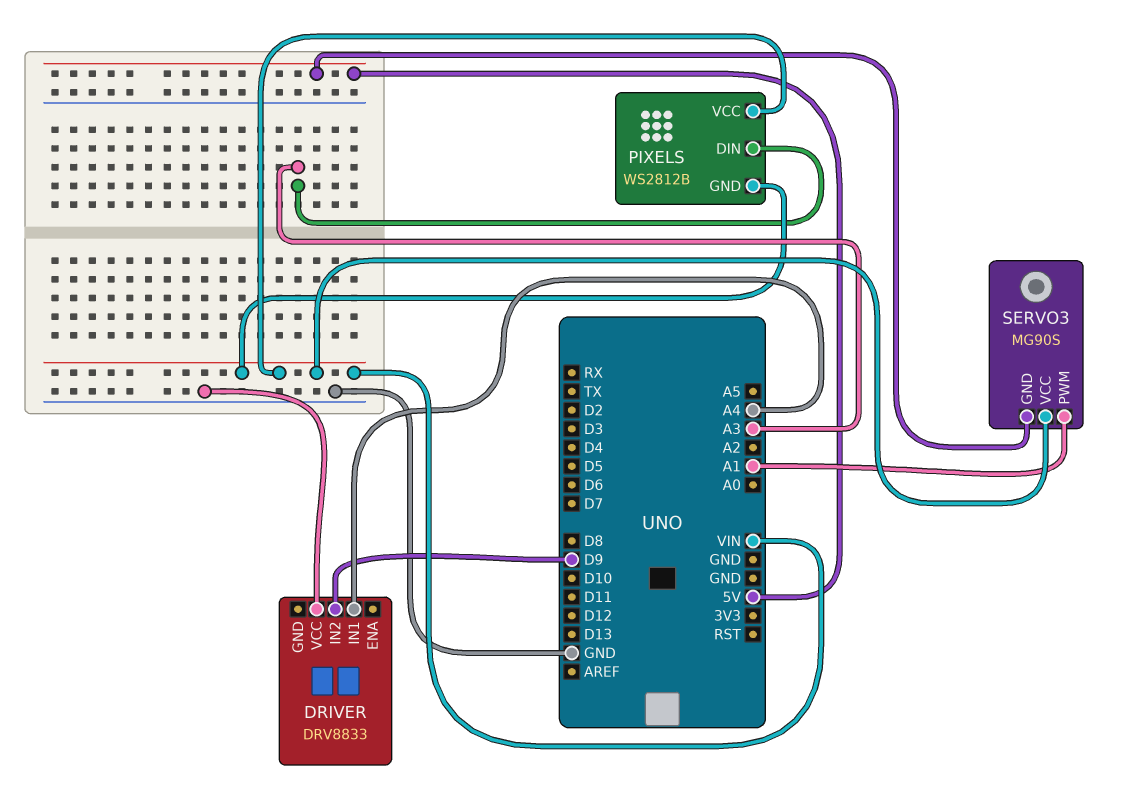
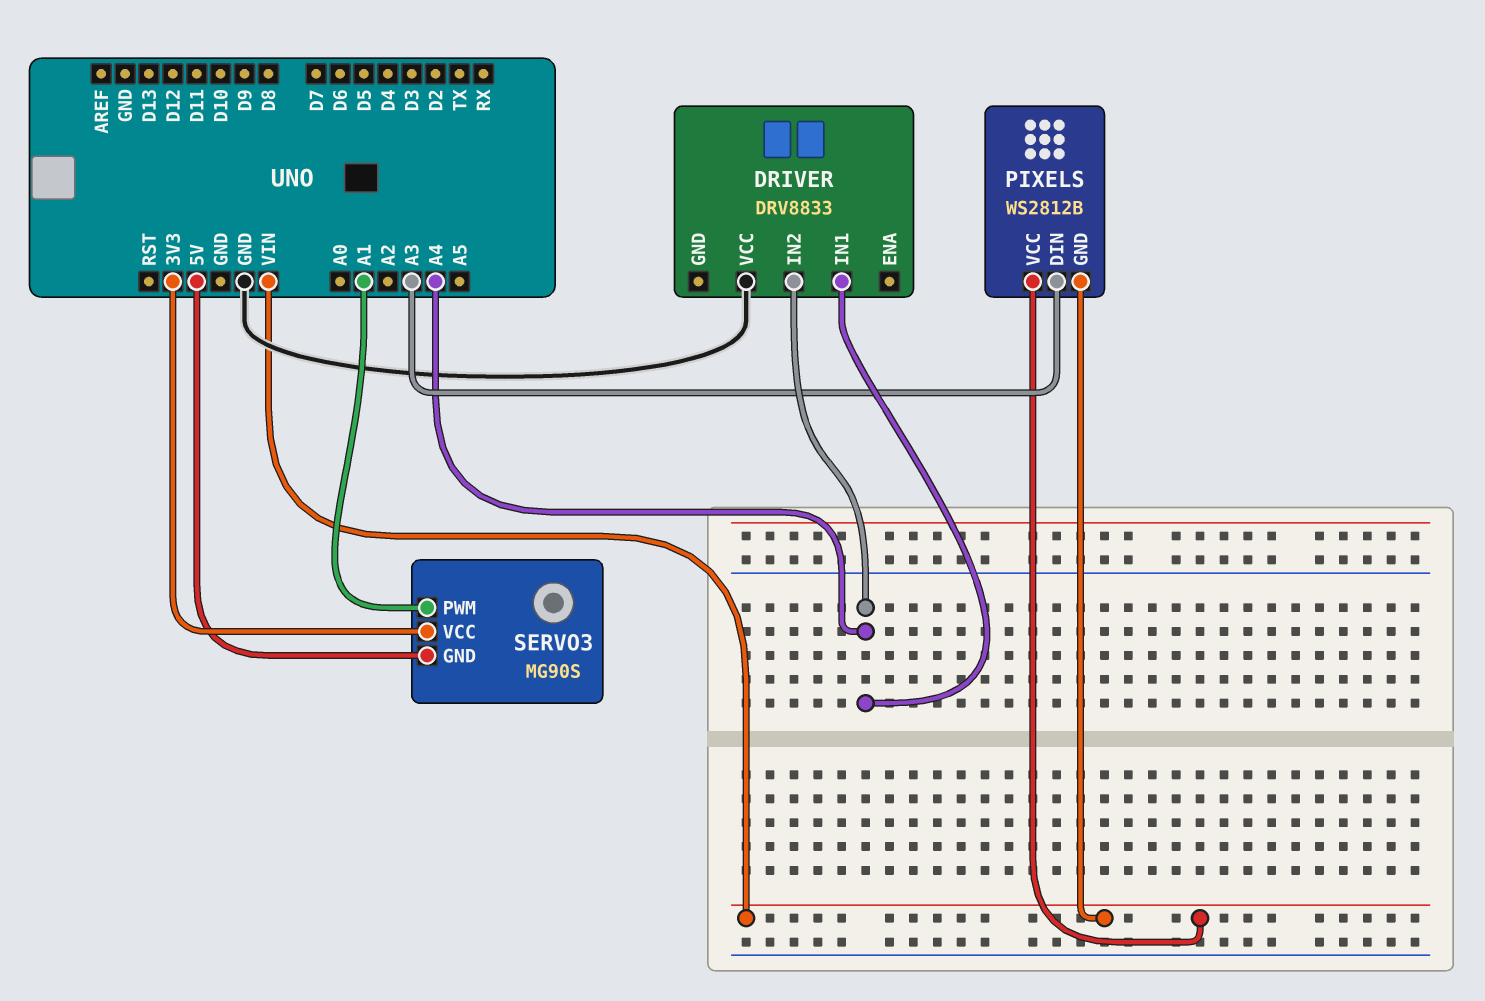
DRIVER pin IN2: D9 -> A4
SERVO3 pin VCC: VIN -> 3V3

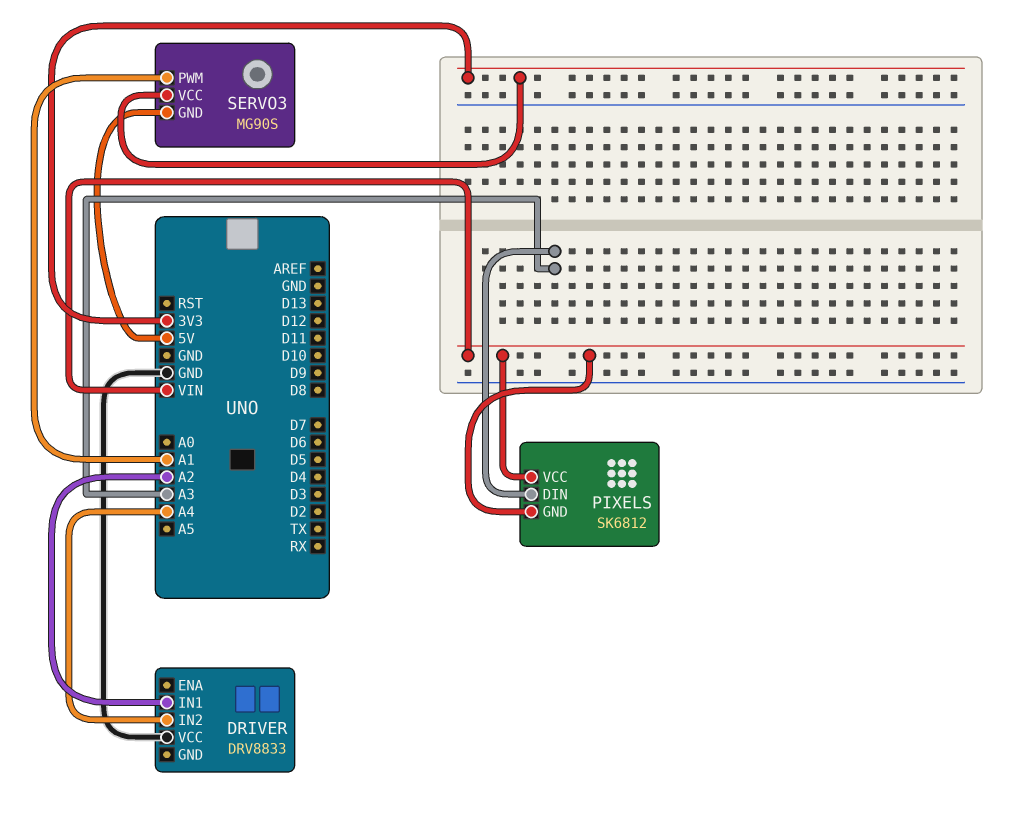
DRIVER pin IN1: A4 -> A2
PIXELS: WS2812B -> SK6812

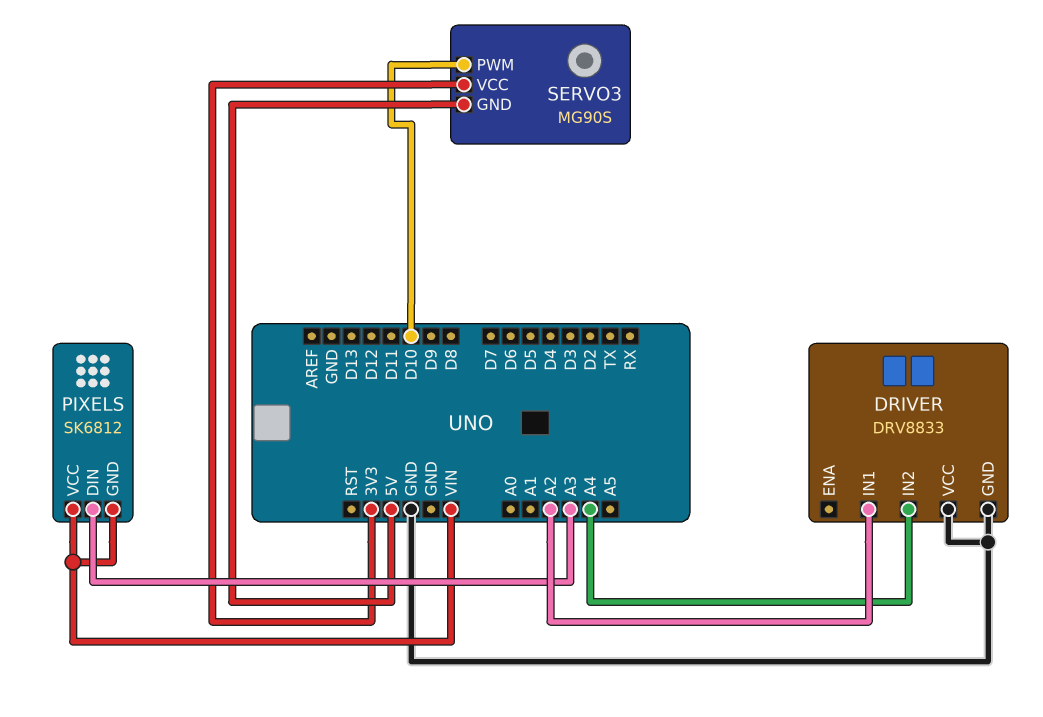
DRIVER pin GND: none -> GND
SERVO3 pin PWM: A1 -> D10

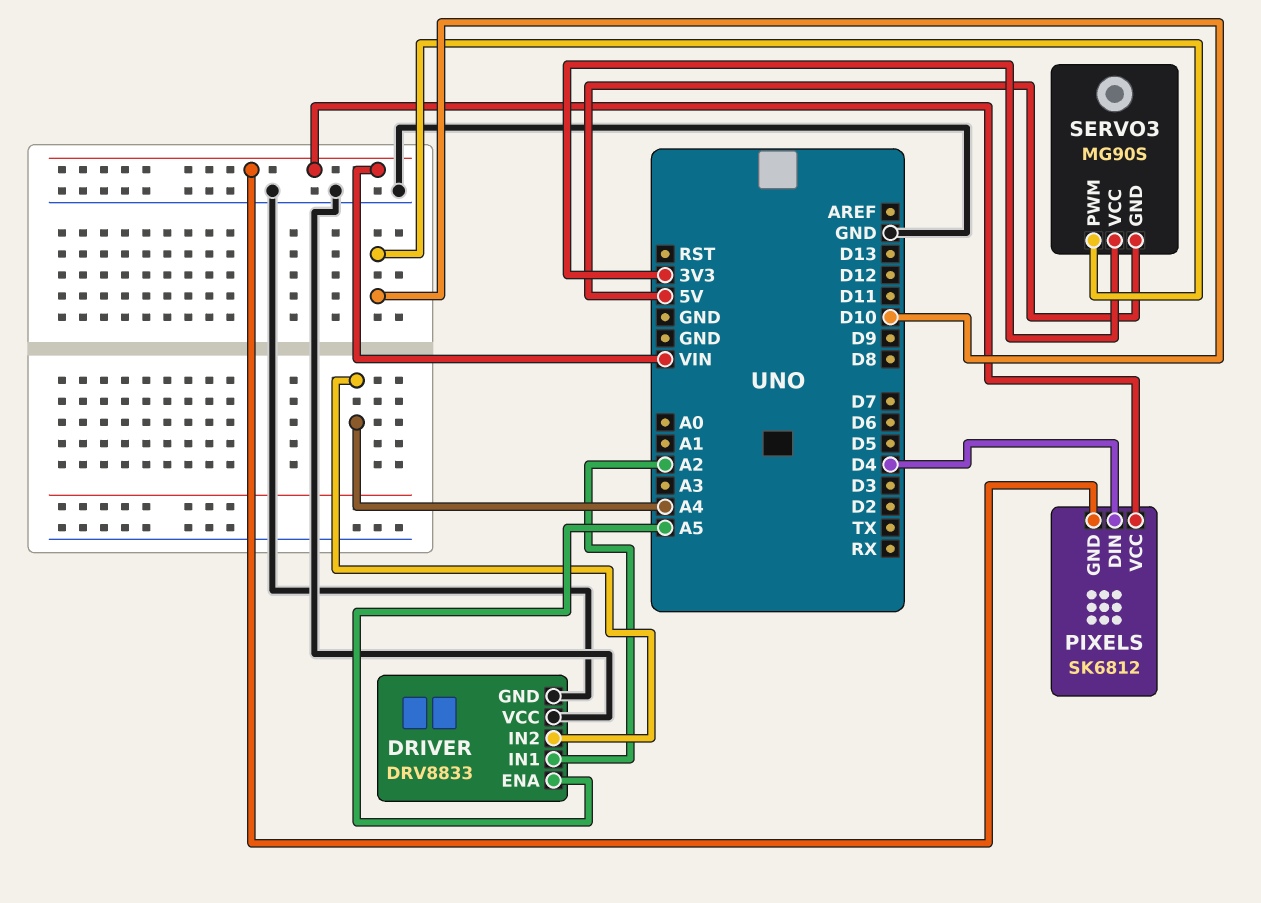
DRIVER pin ENA: none -> A5
PIXELS pin DIN: A3 -> D4

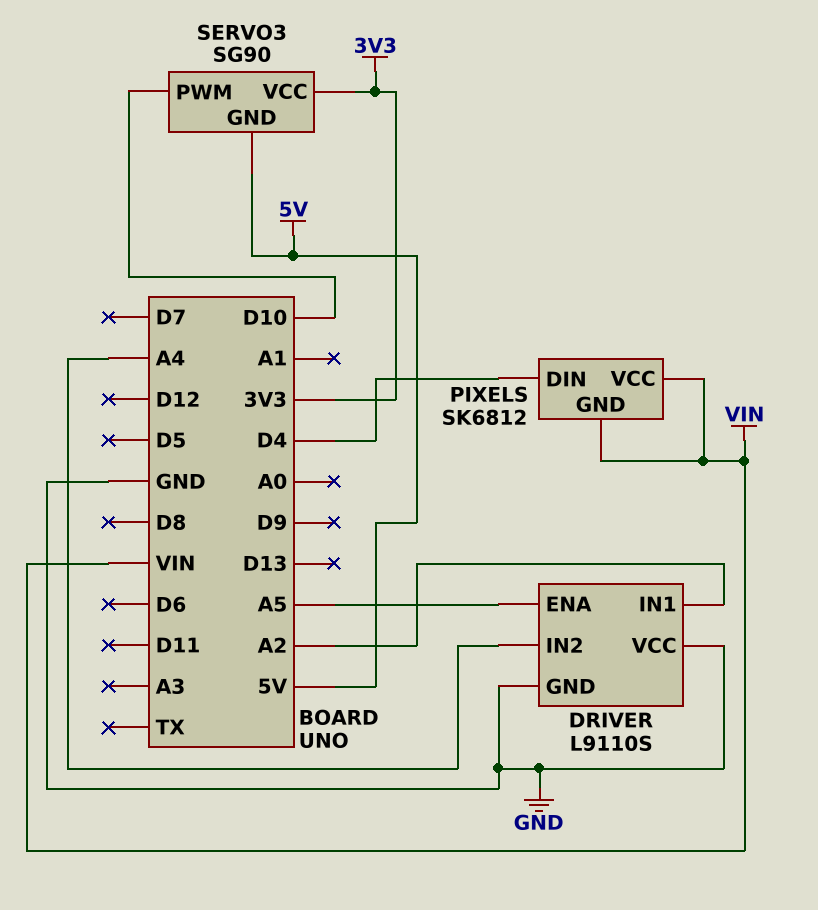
DRIVER: DRV8833 -> L9110S
SERVO3: MG90S -> SG90

